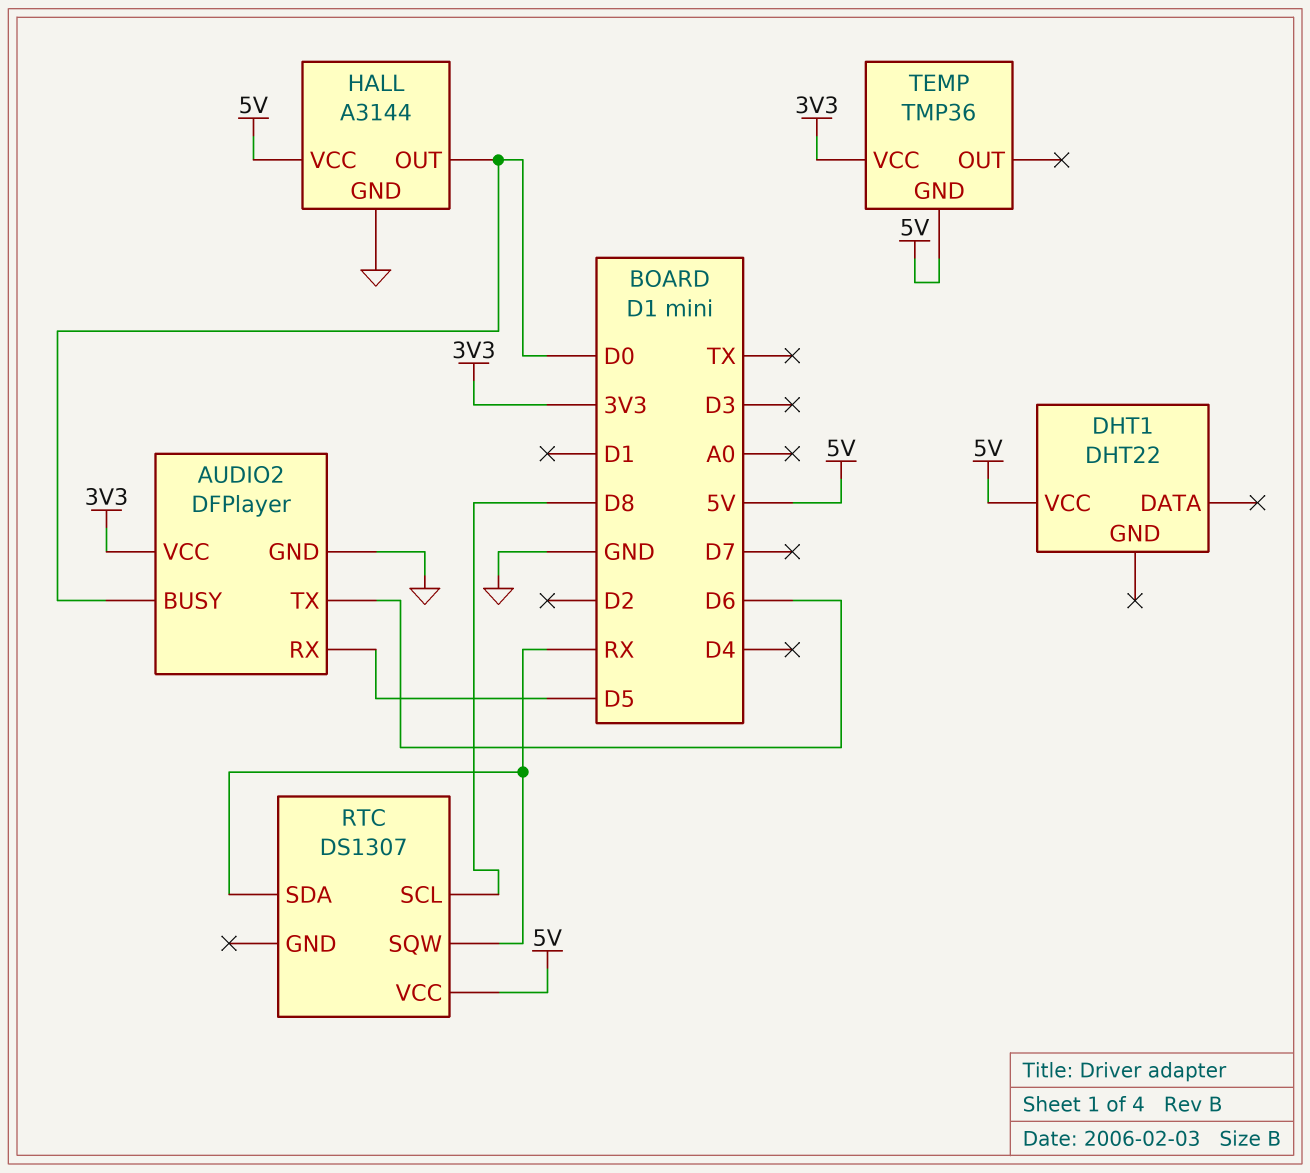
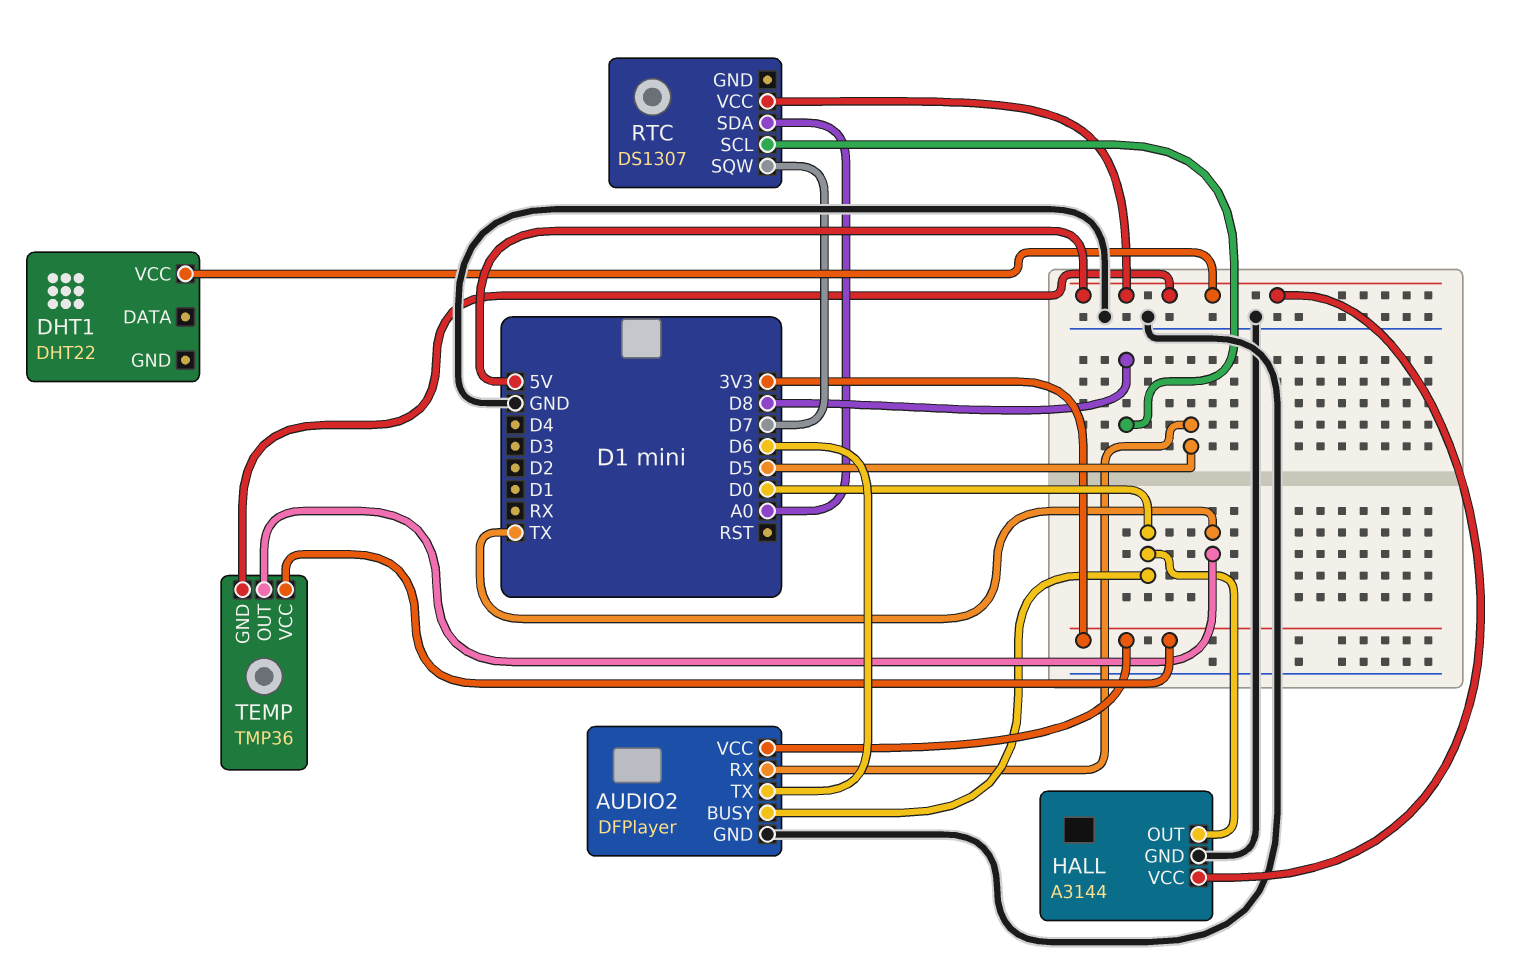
RTC pin SDA: RX -> A0
RTC pin SQW: RX -> D7
TEMP pin OUT: none -> TX

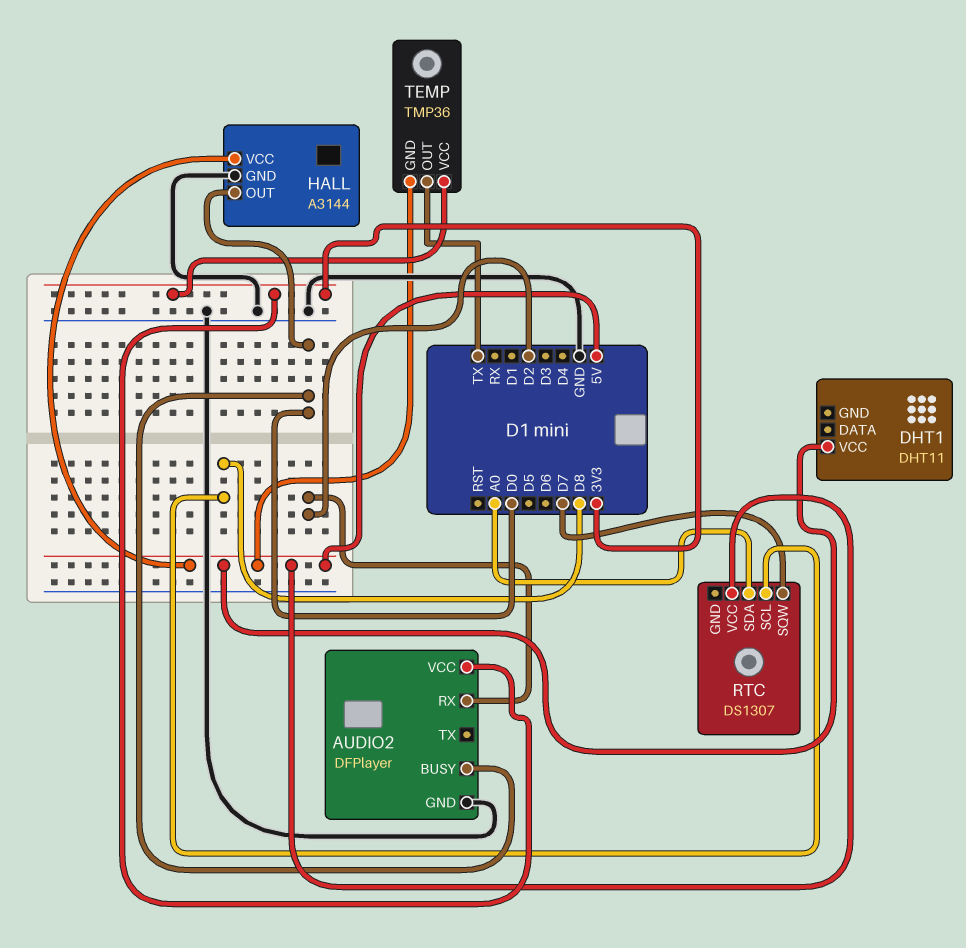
AUDIO2 pin RX: D5 -> D2
AUDIO2 pin TX: D6 -> none
DHT1: DHT22 -> DHT11

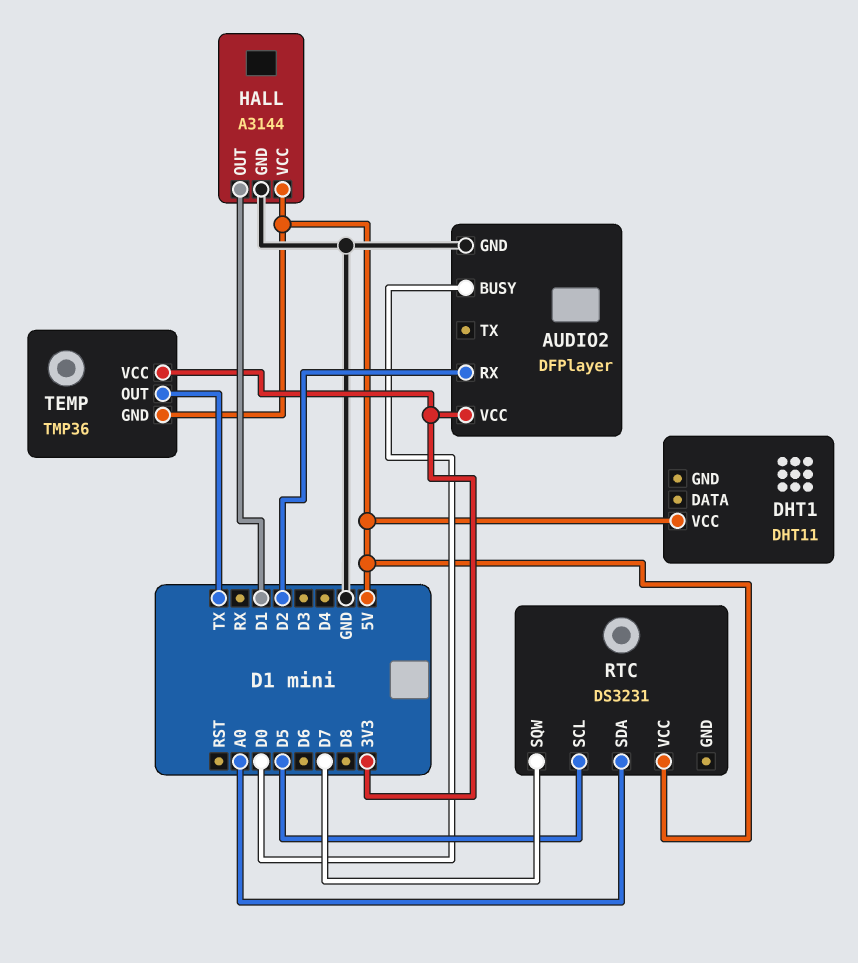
HALL pin OUT: D0 -> D1
RTC: DS1307 -> DS3231
RTC pin SCL: D8 -> D5

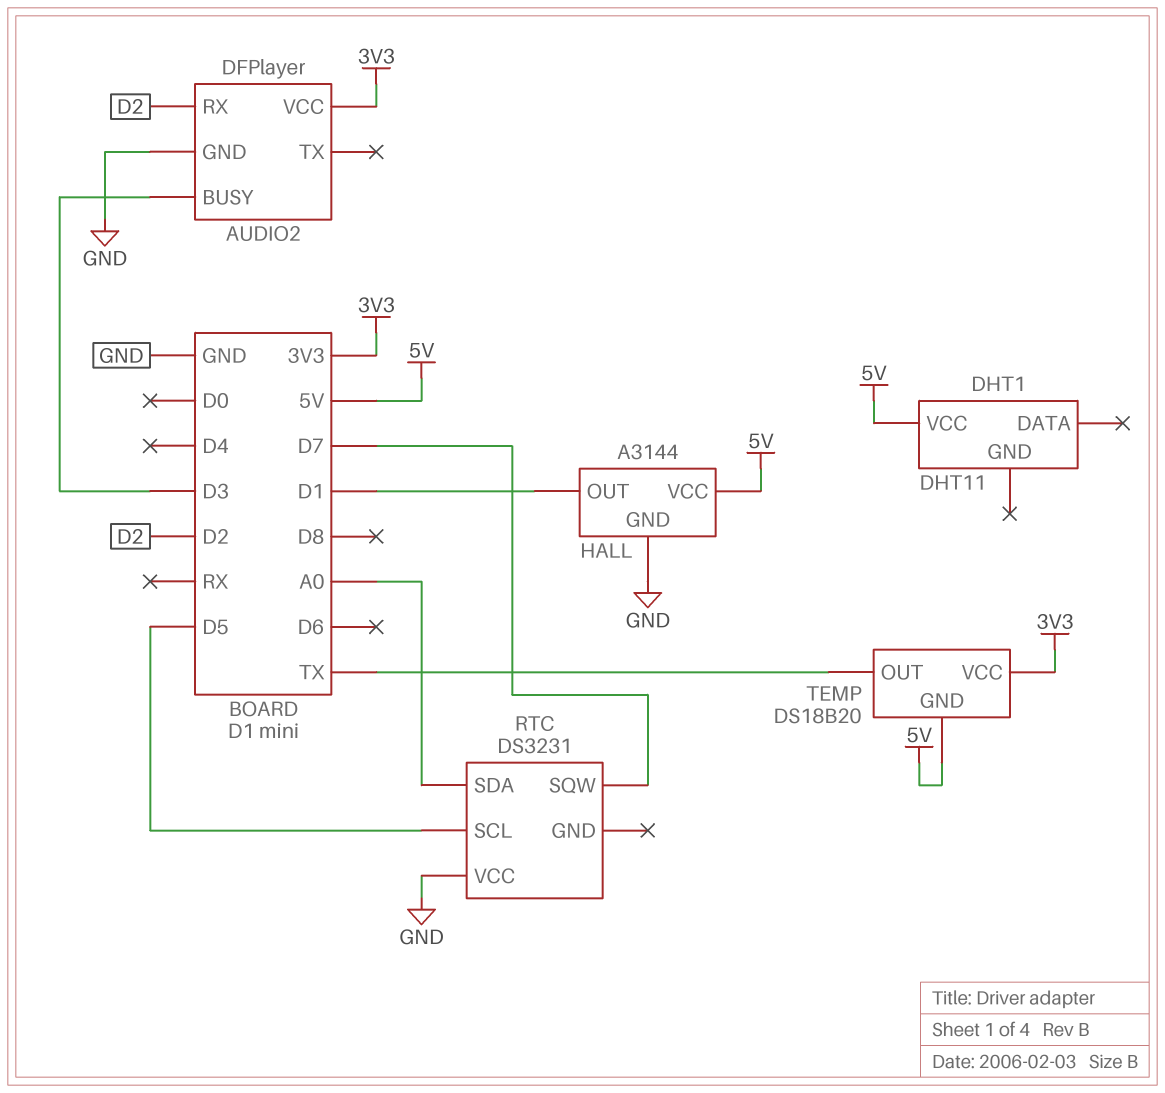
AUDIO2 pin BUSY: D0 -> D3
RTC pin VCC: 5V -> GND
TEMP: TMP36 -> DS18B20

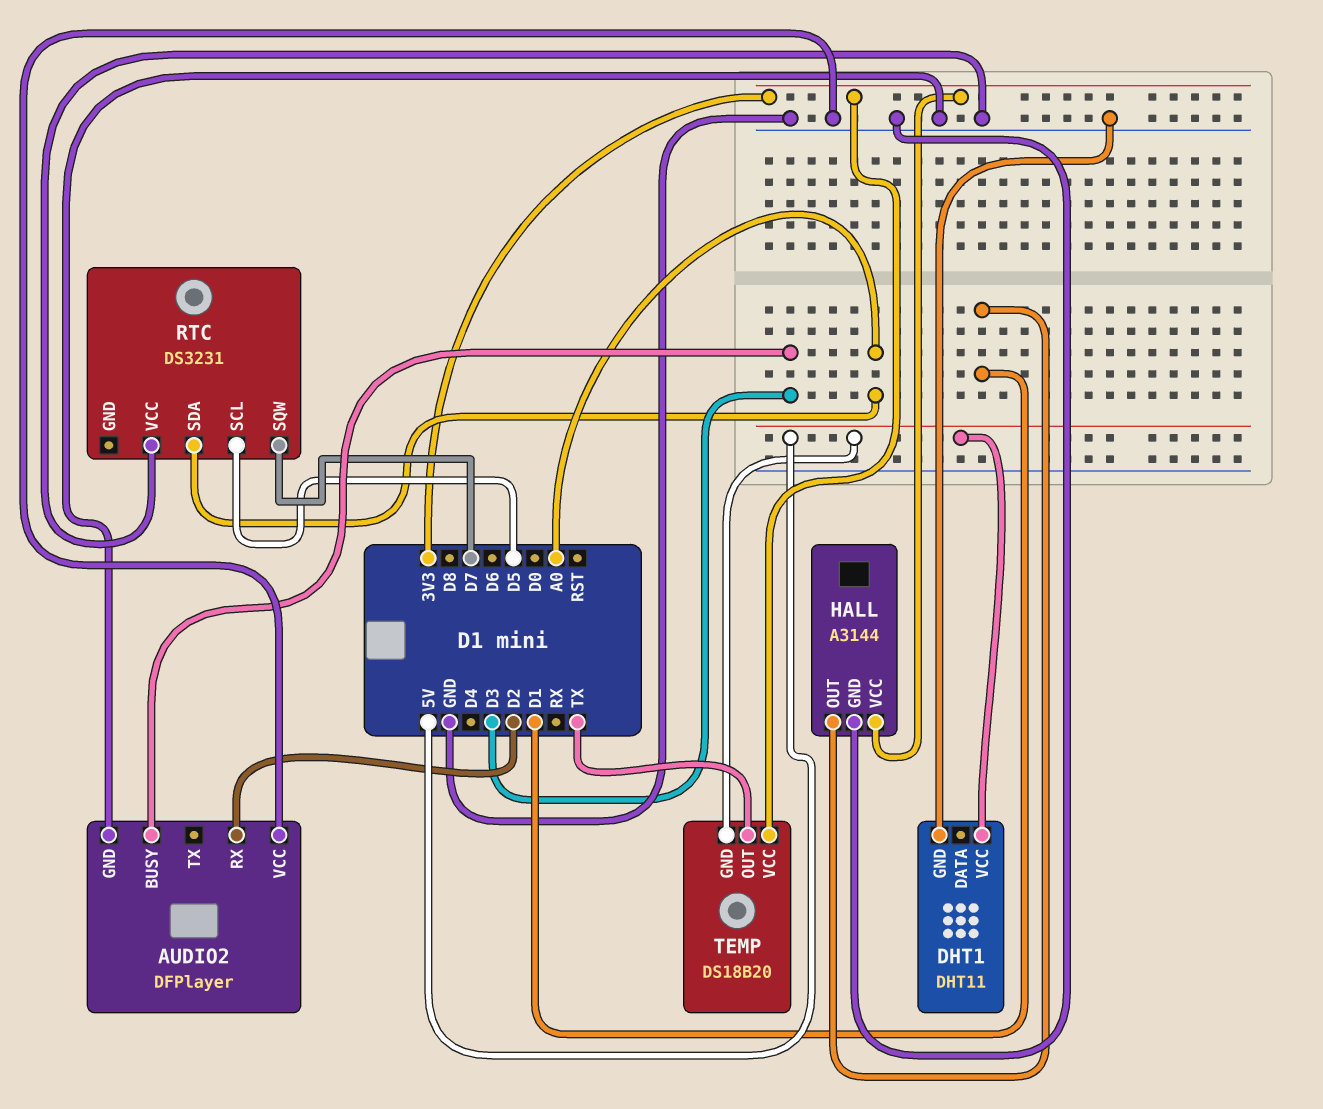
AUDIO2 pin VCC: 3V3 -> GND
DHT1 pin GND: none -> GND
HALL pin VCC: 5V -> 3V3

